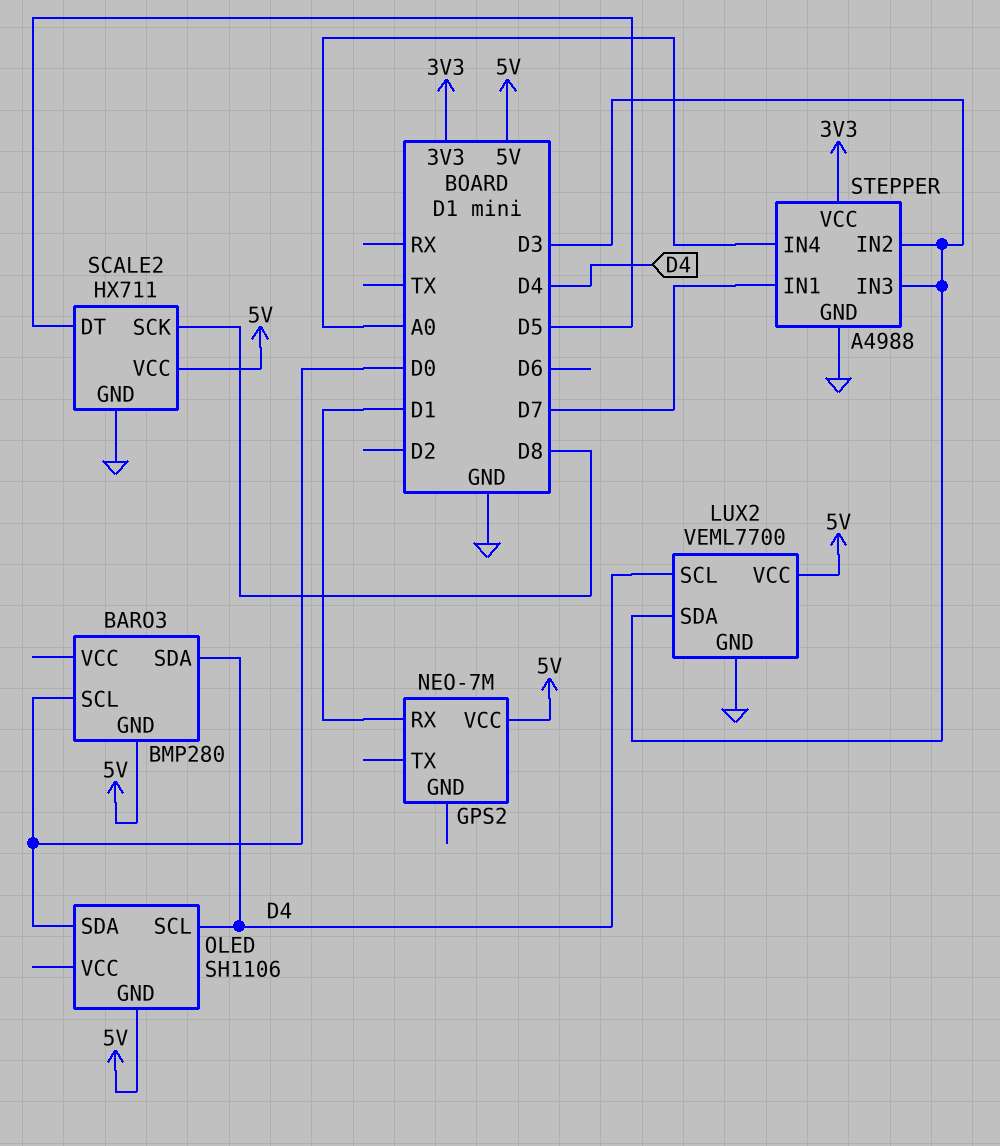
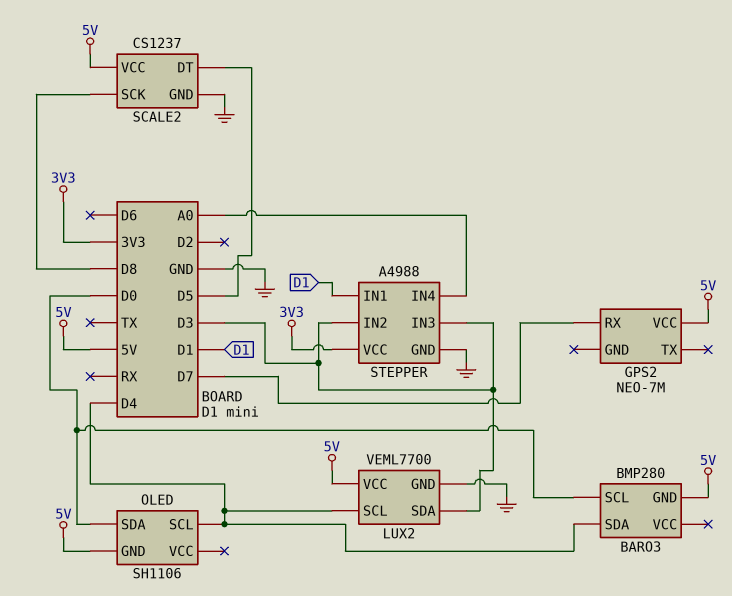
GPS2 pin RX: D1 -> D7
SCALE2: HX711 -> CS1237
STEPPER pin IN1: D7 -> D1

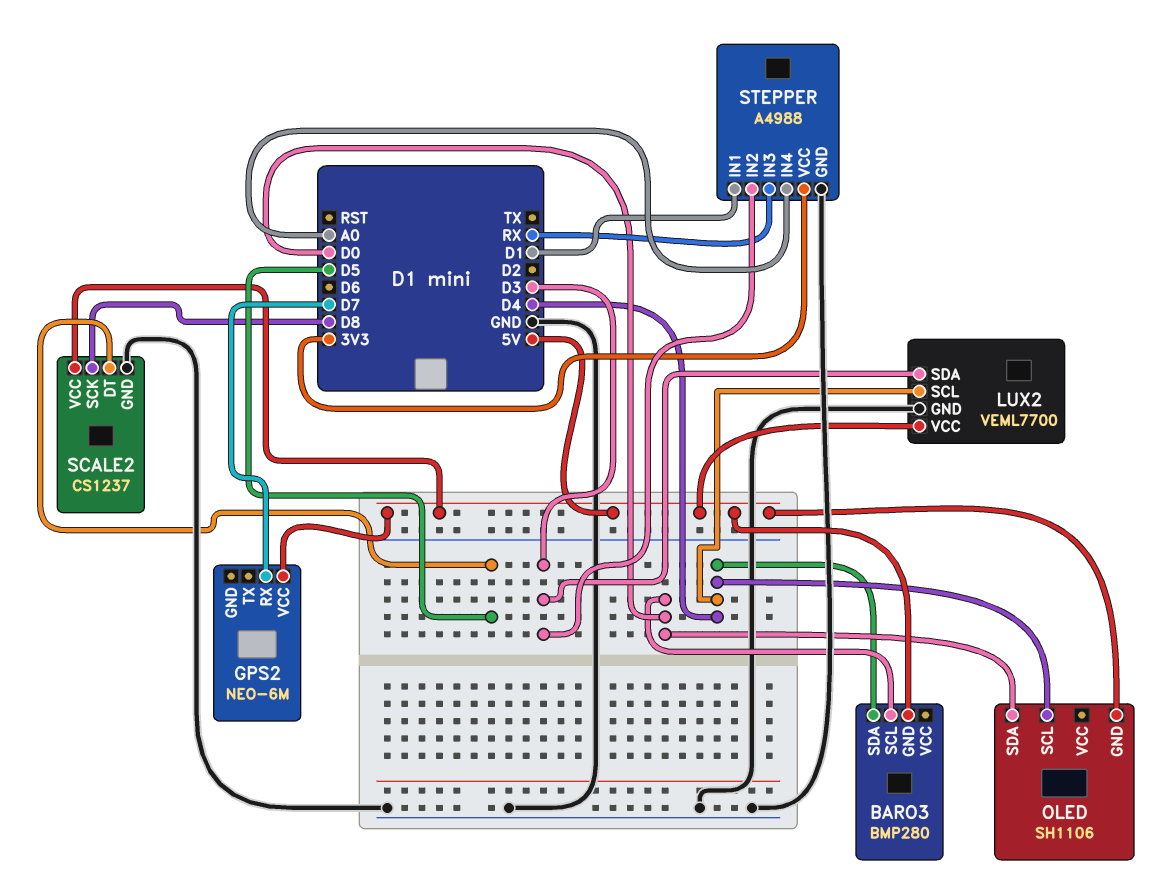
GPS2: NEO-7M -> NEO-6M
STEPPER pin IN3: D3 -> RX

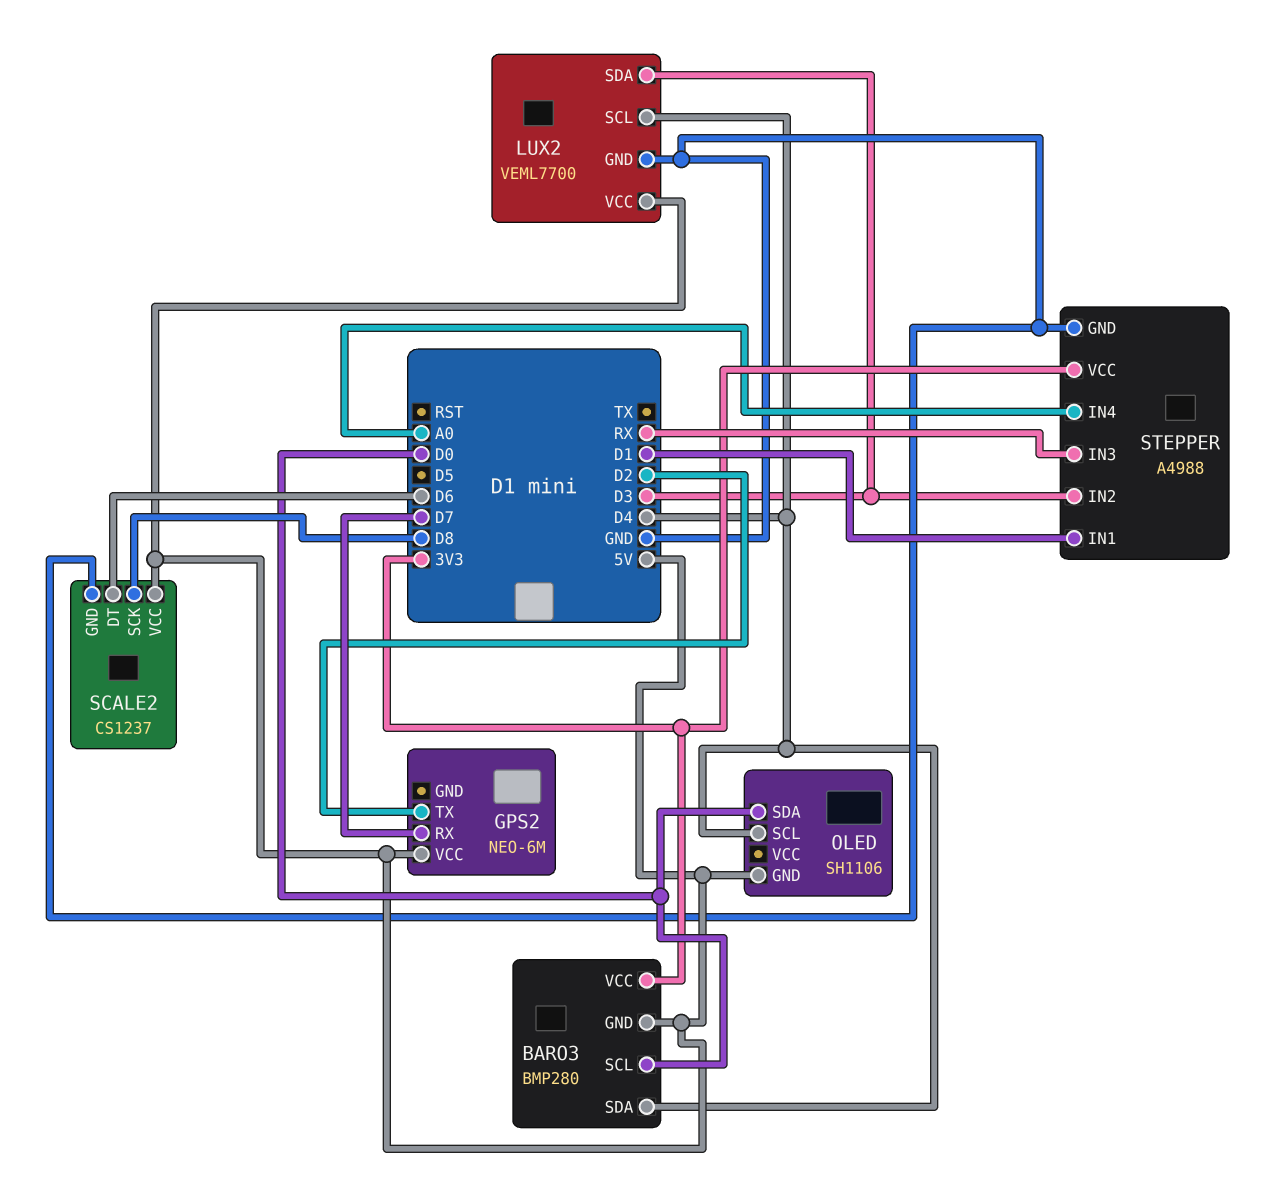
BARO3 pin VCC: none -> 3V3
GPS2 pin TX: none -> D2
SCALE2 pin DT: D5 -> D6

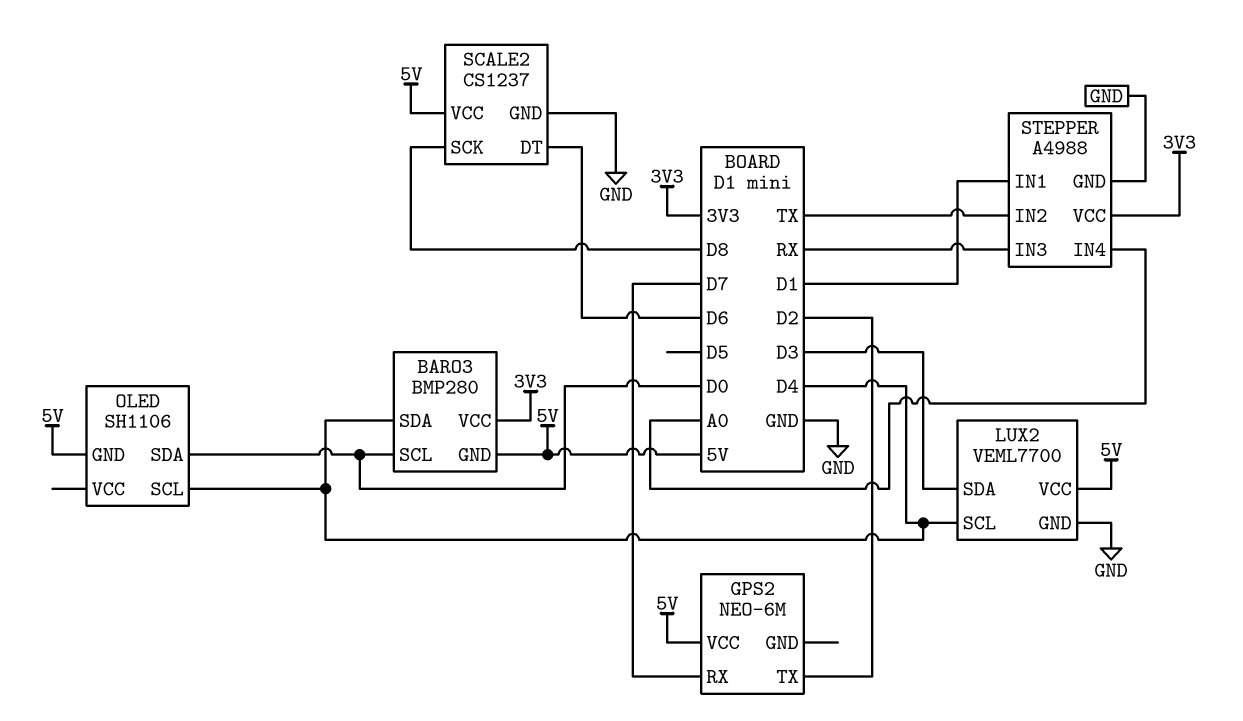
STEPPER pin IN2: D3 -> TX

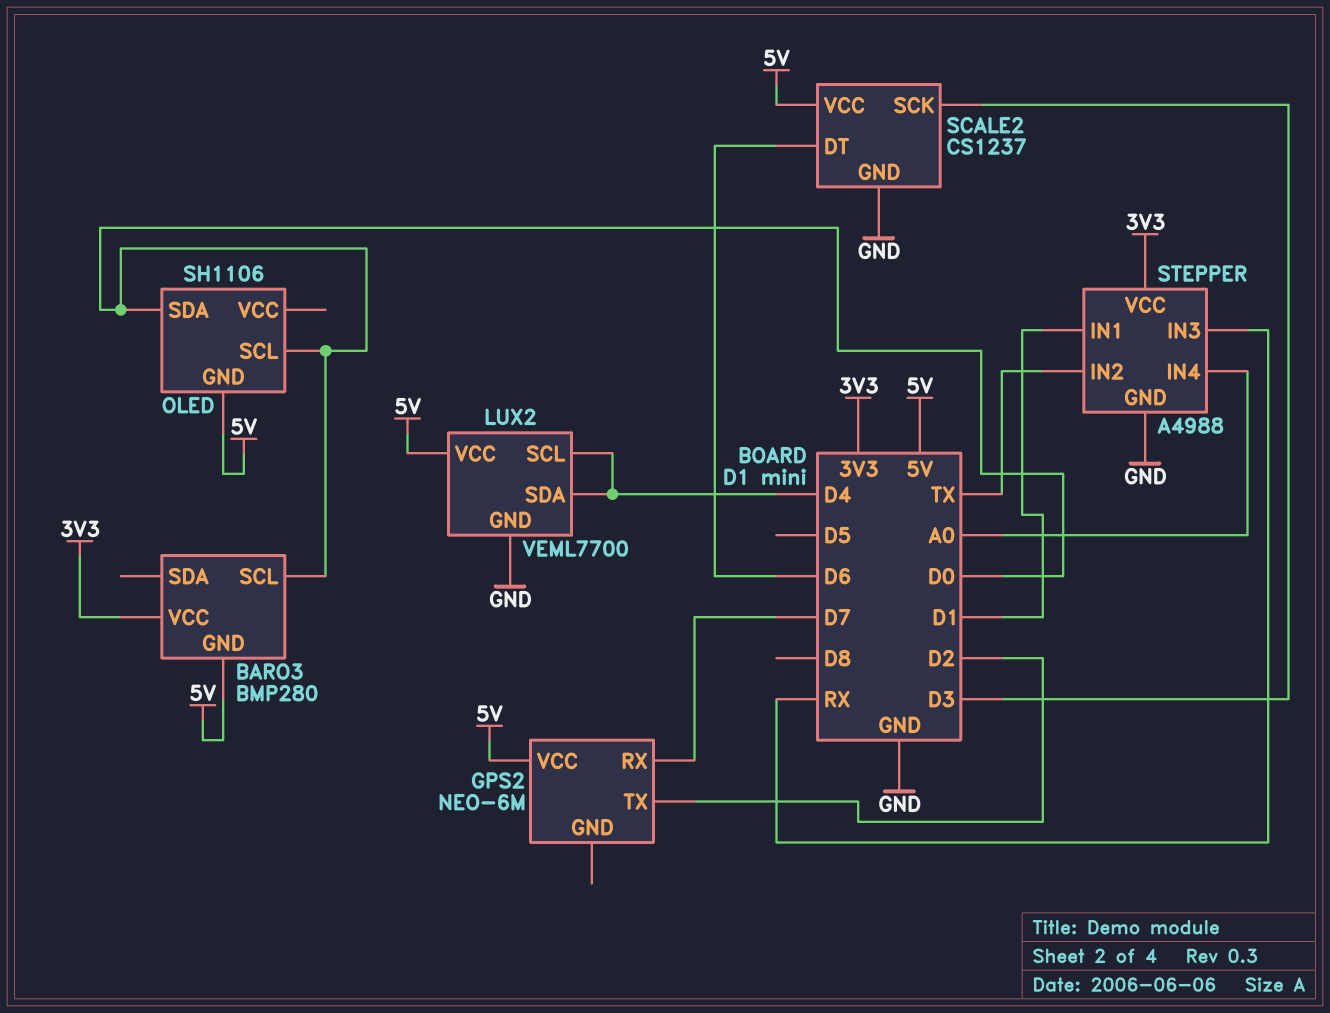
BARO3 pin SDA: D4 -> none
LUX2 pin SDA: D3 -> D4
OLED pin SCL: D4 -> D0
SCALE2 pin SCK: D8 -> D3

